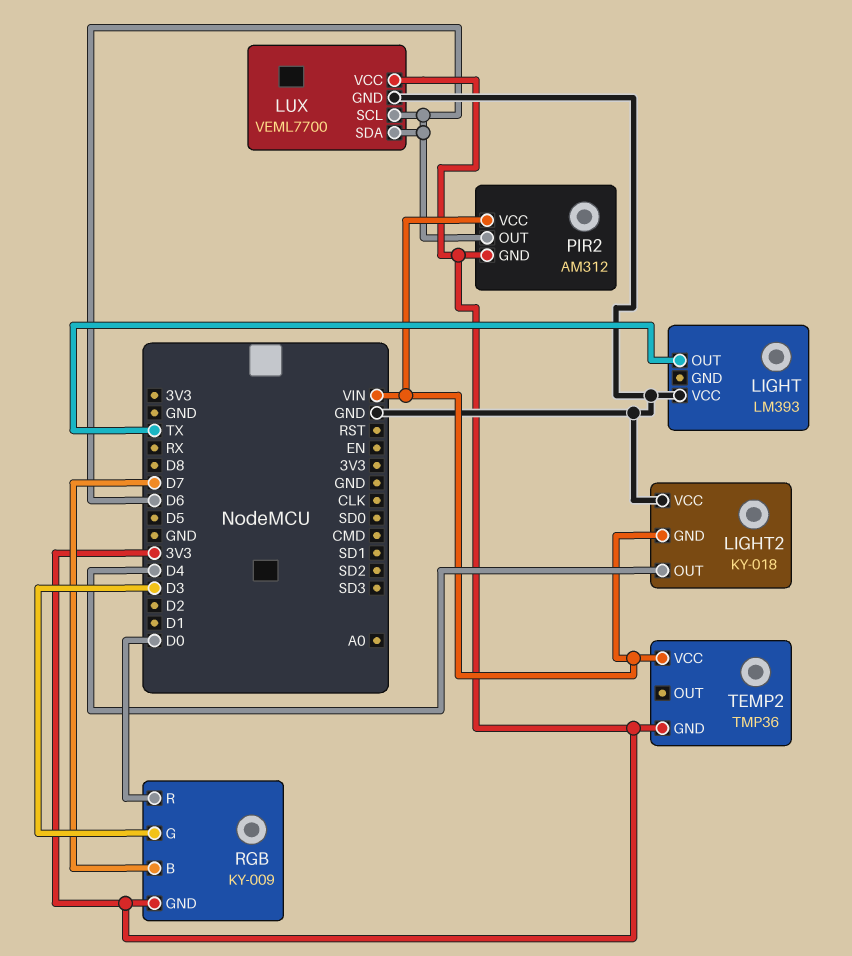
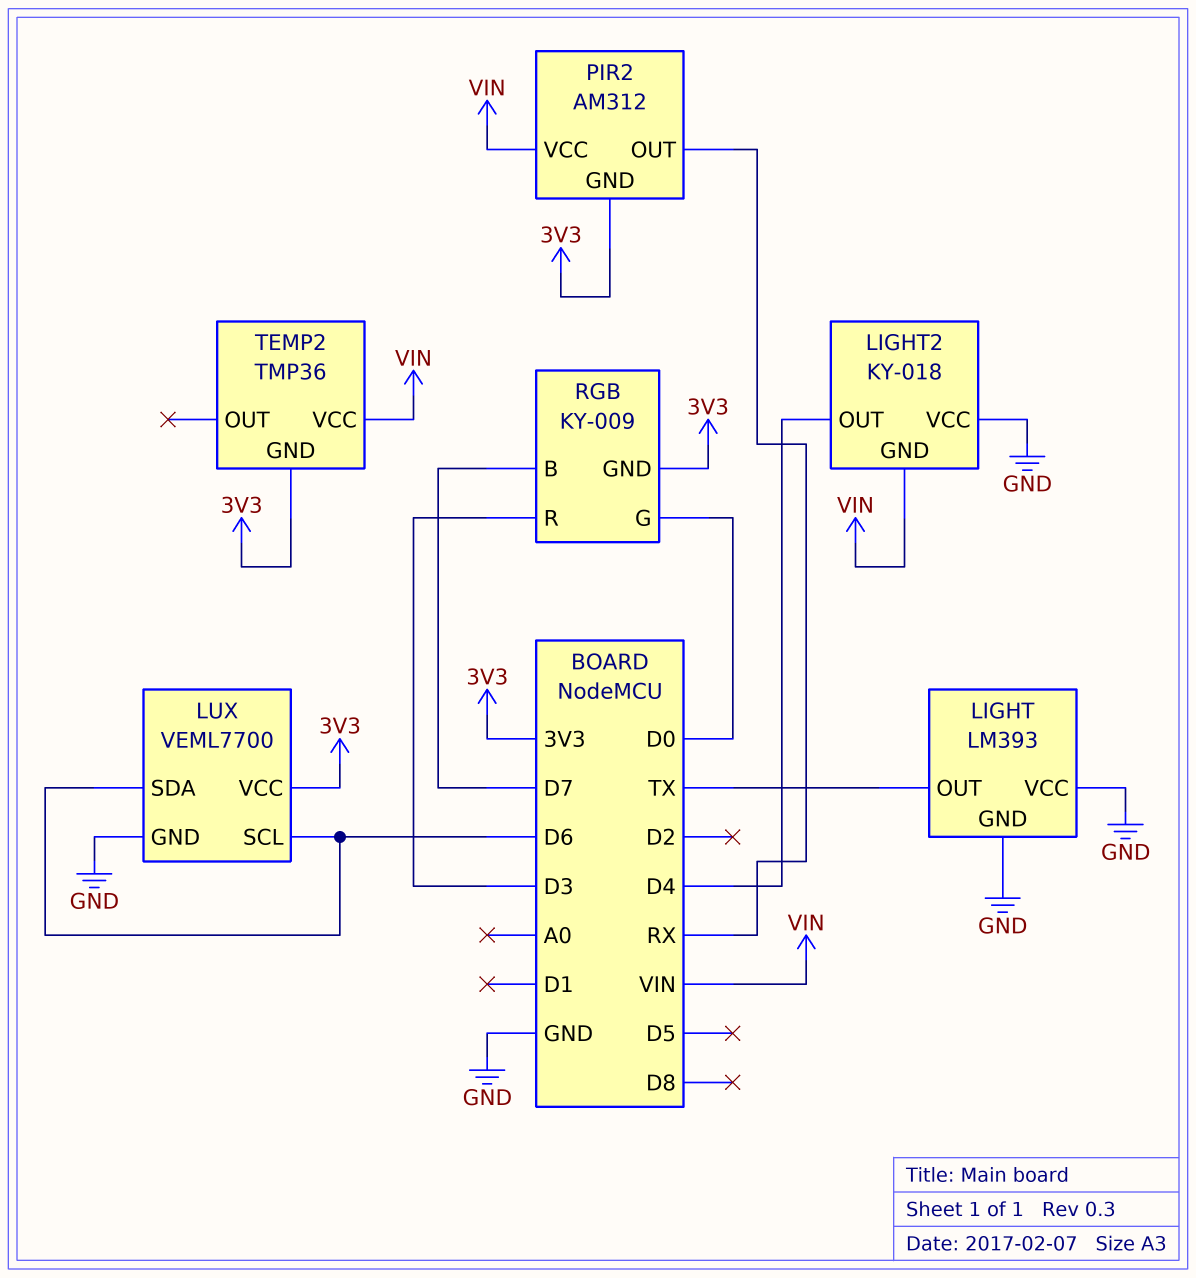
LIGHT pin GND: none -> GND
PIR2 pin OUT: D6 -> RX
RGB pin G: D3 -> D0
RGB pin R: D0 -> D3

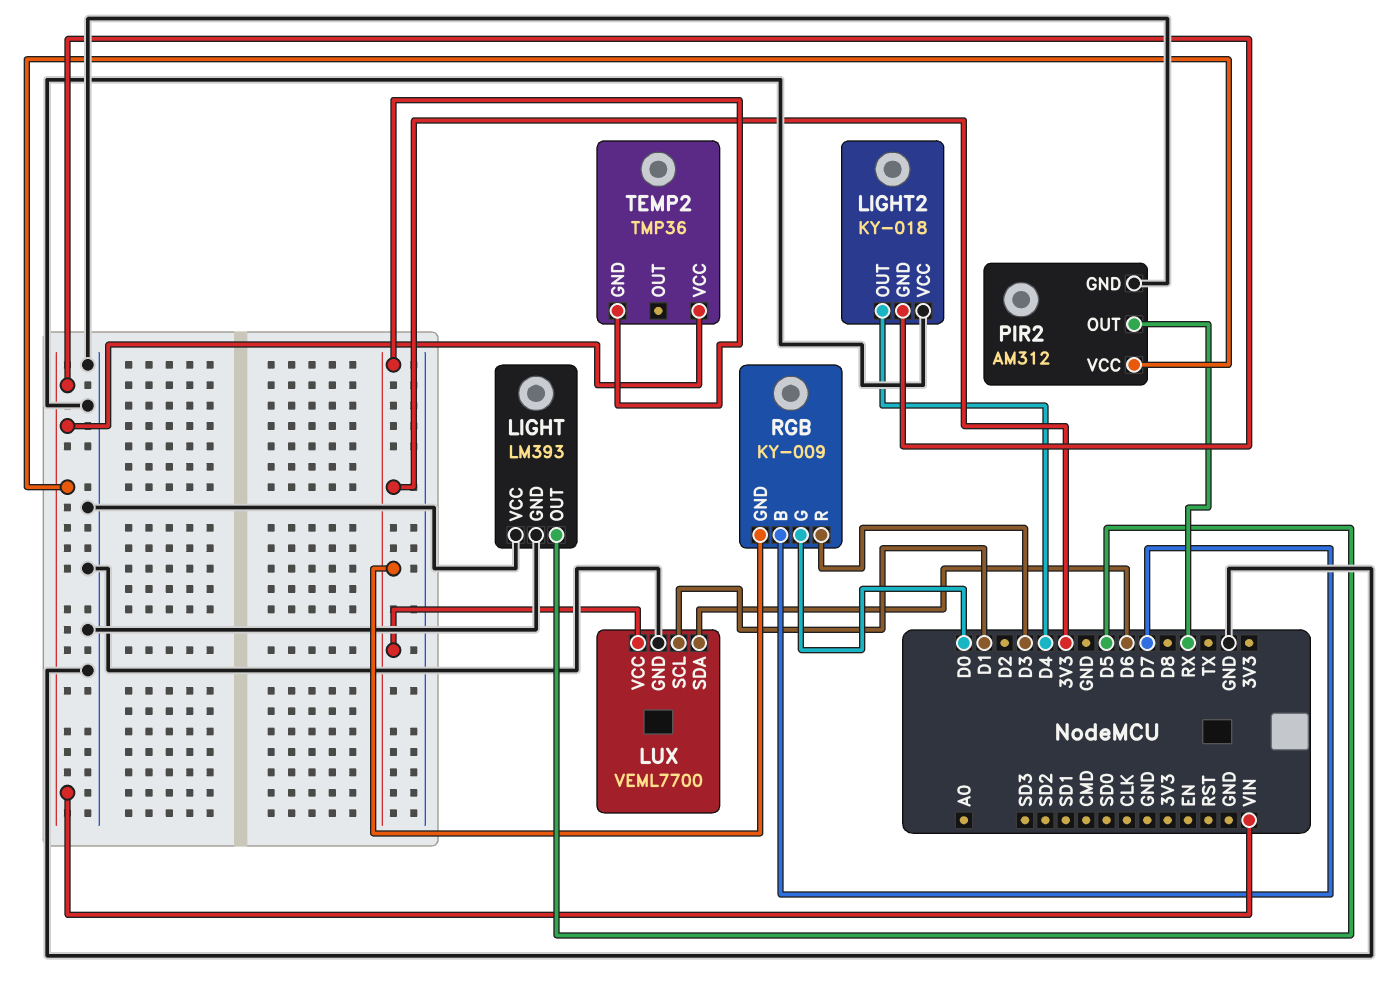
LIGHT pin OUT: TX -> D5
LUX pin SCL: D6 -> D1
PIR2 pin GND: 3V3 -> GND

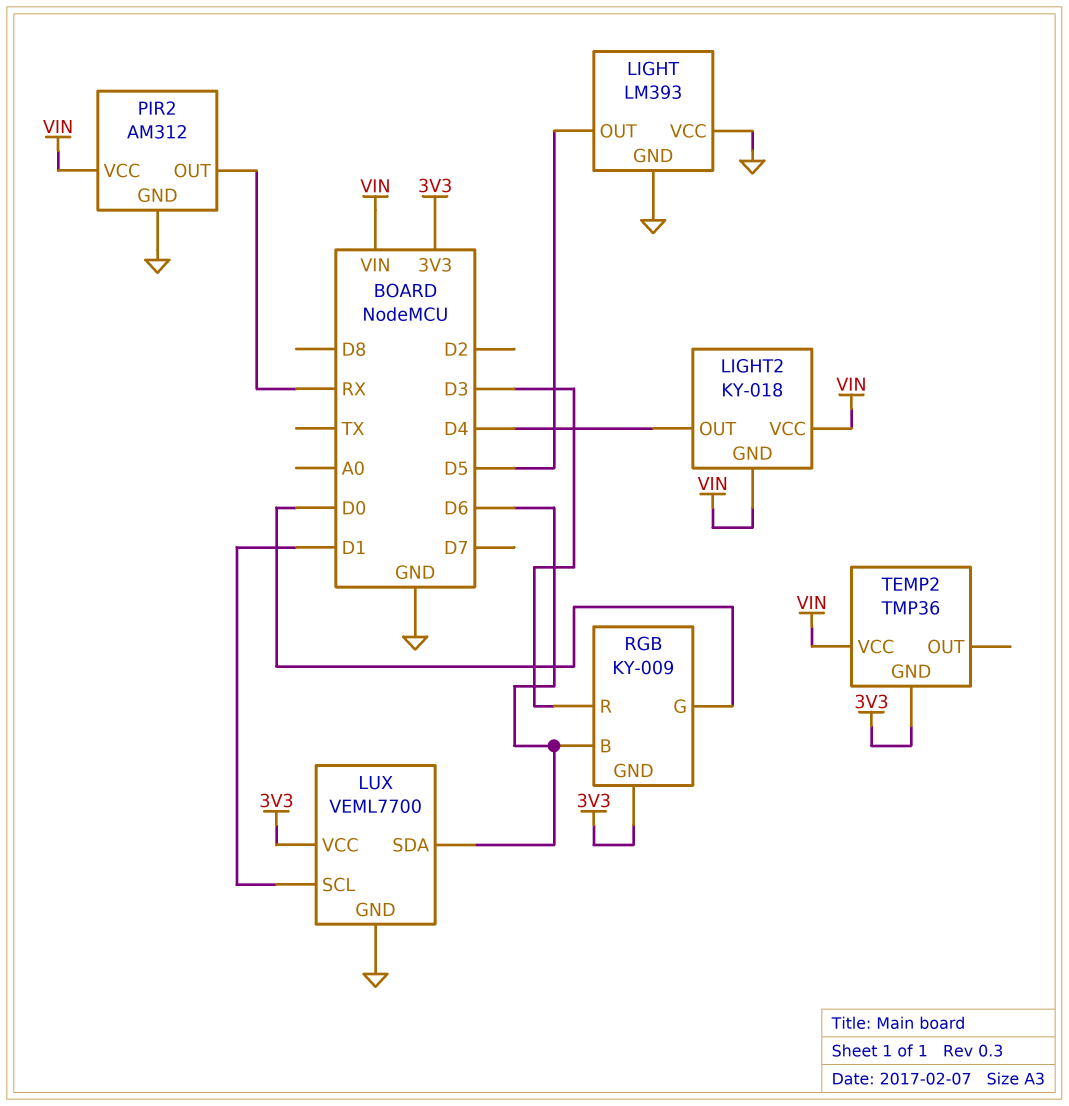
LIGHT2 pin VCC: GND -> VIN
RGB pin B: D7 -> D6

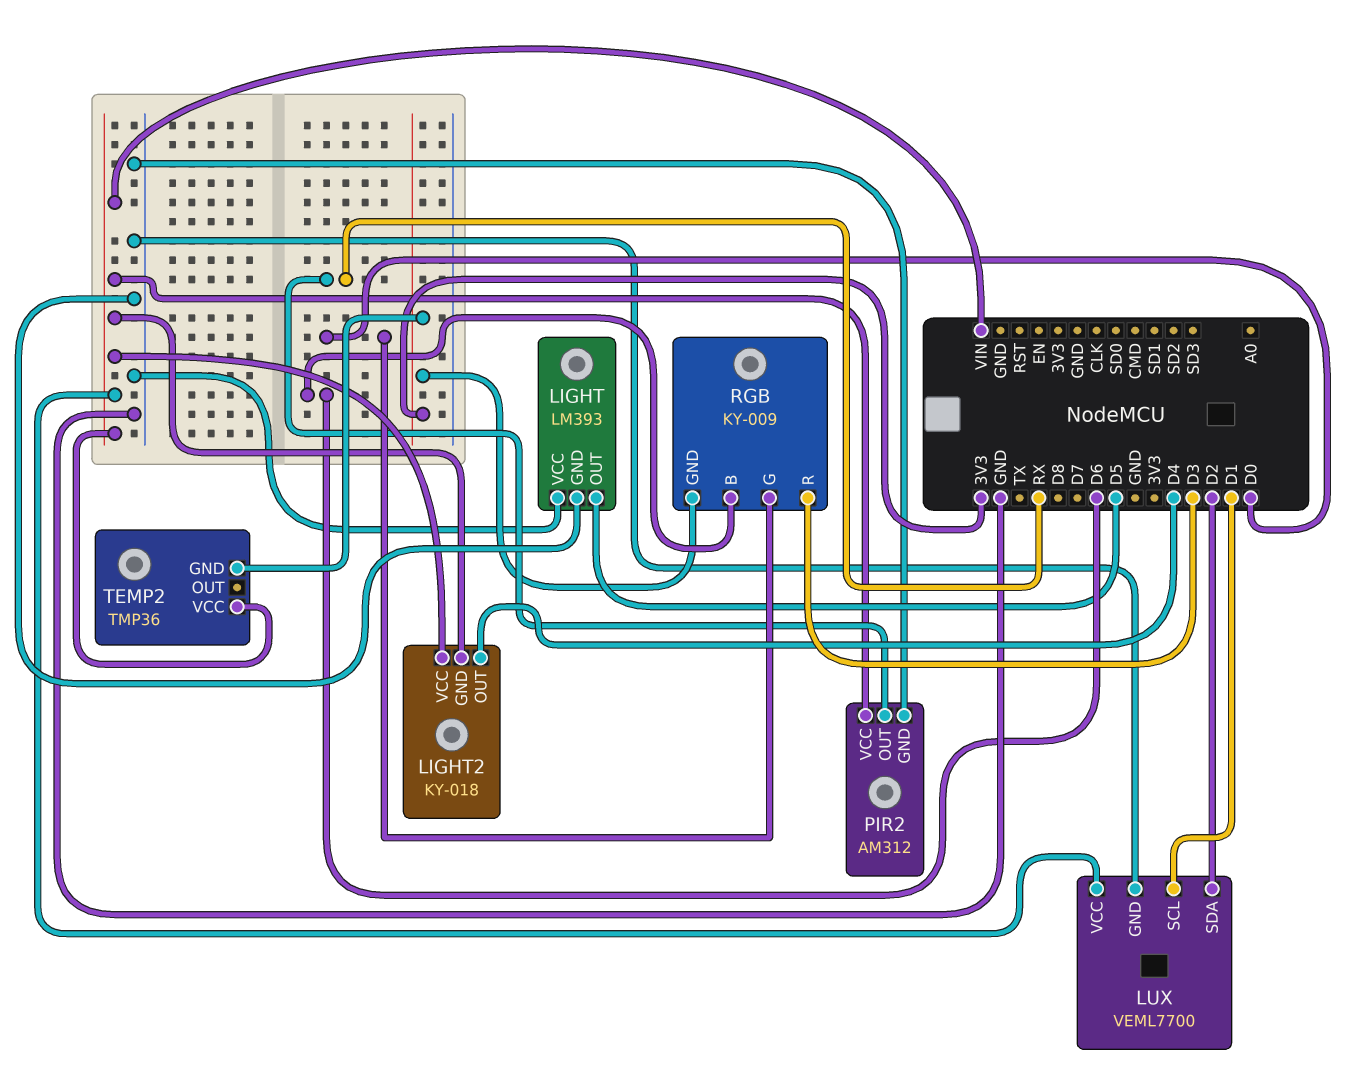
LUX pin SDA: D6 -> D2
LUX pin VCC: 3V3 -> VIN

